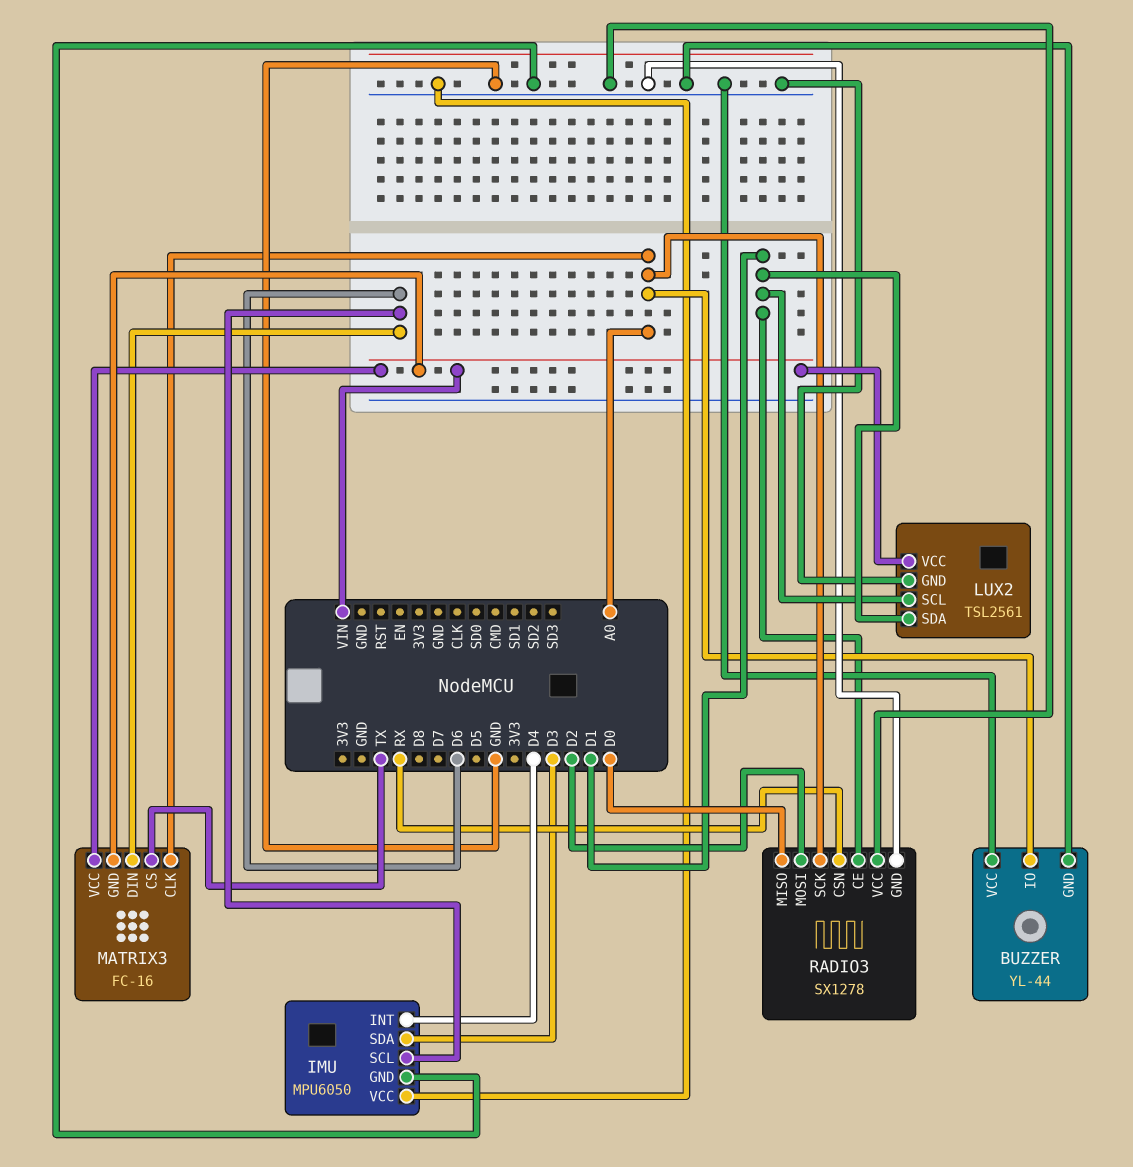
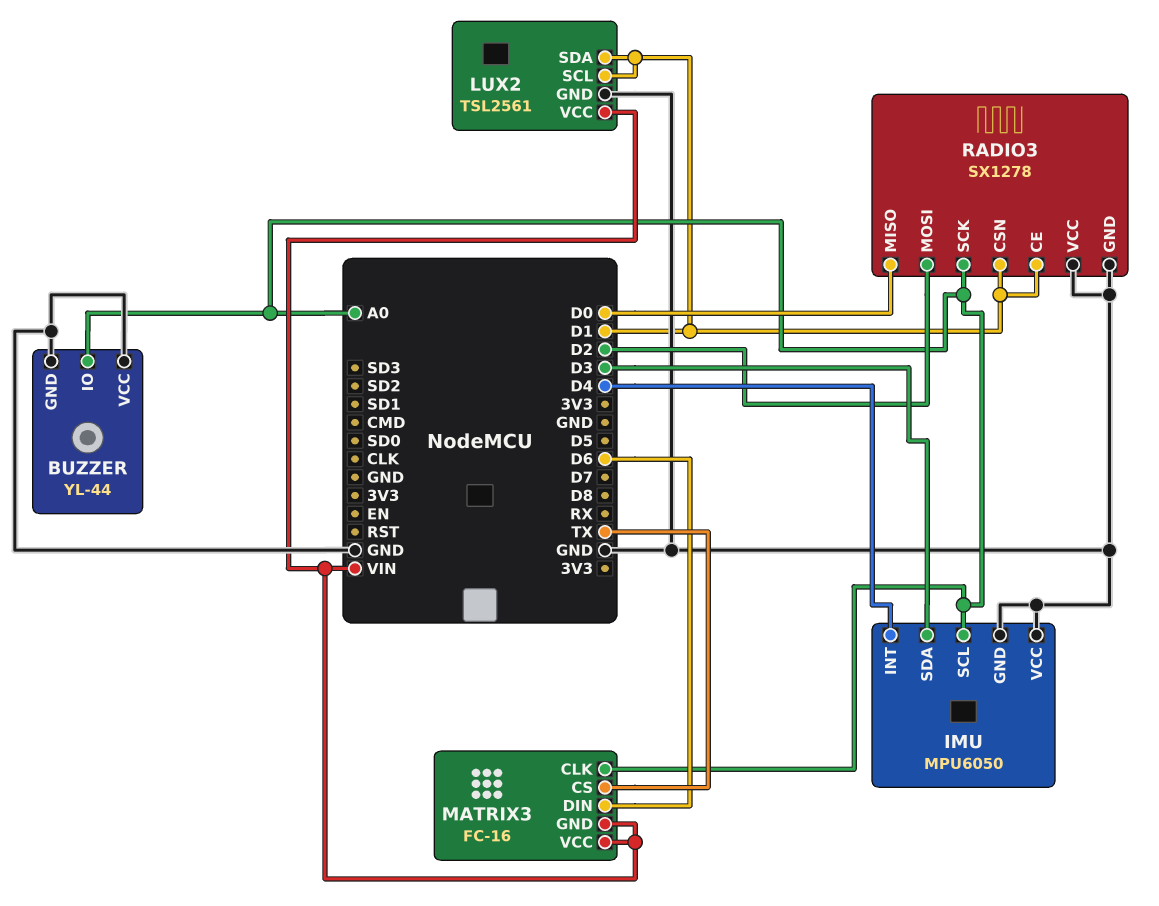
IMU pin SCL: D6 -> A0
RADIO3 pin CSN: RX -> D1

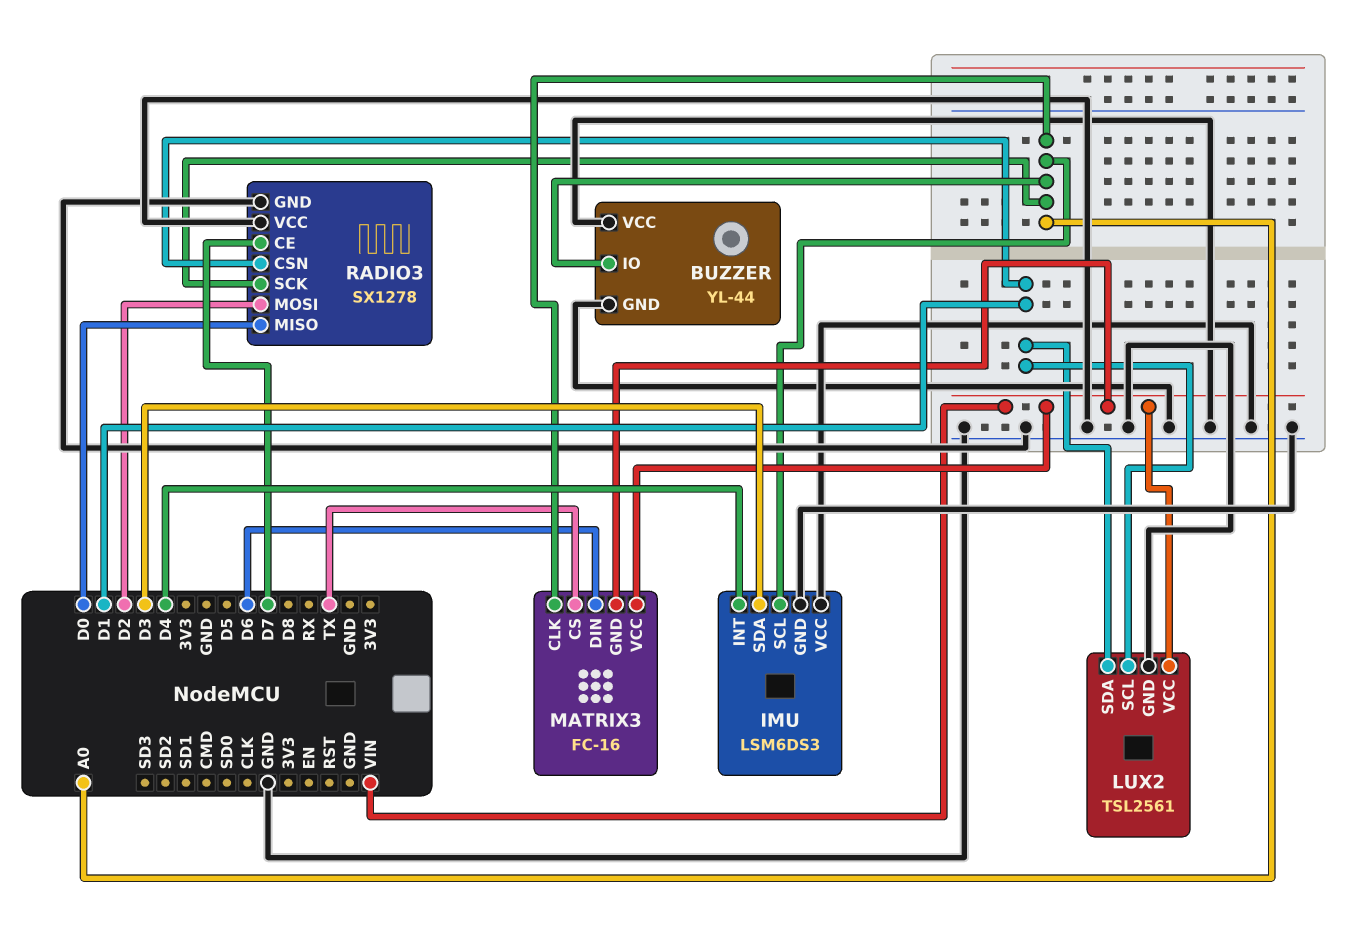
IMU: MPU6050 -> LSM6DS3
RADIO3 pin CE: D1 -> D7

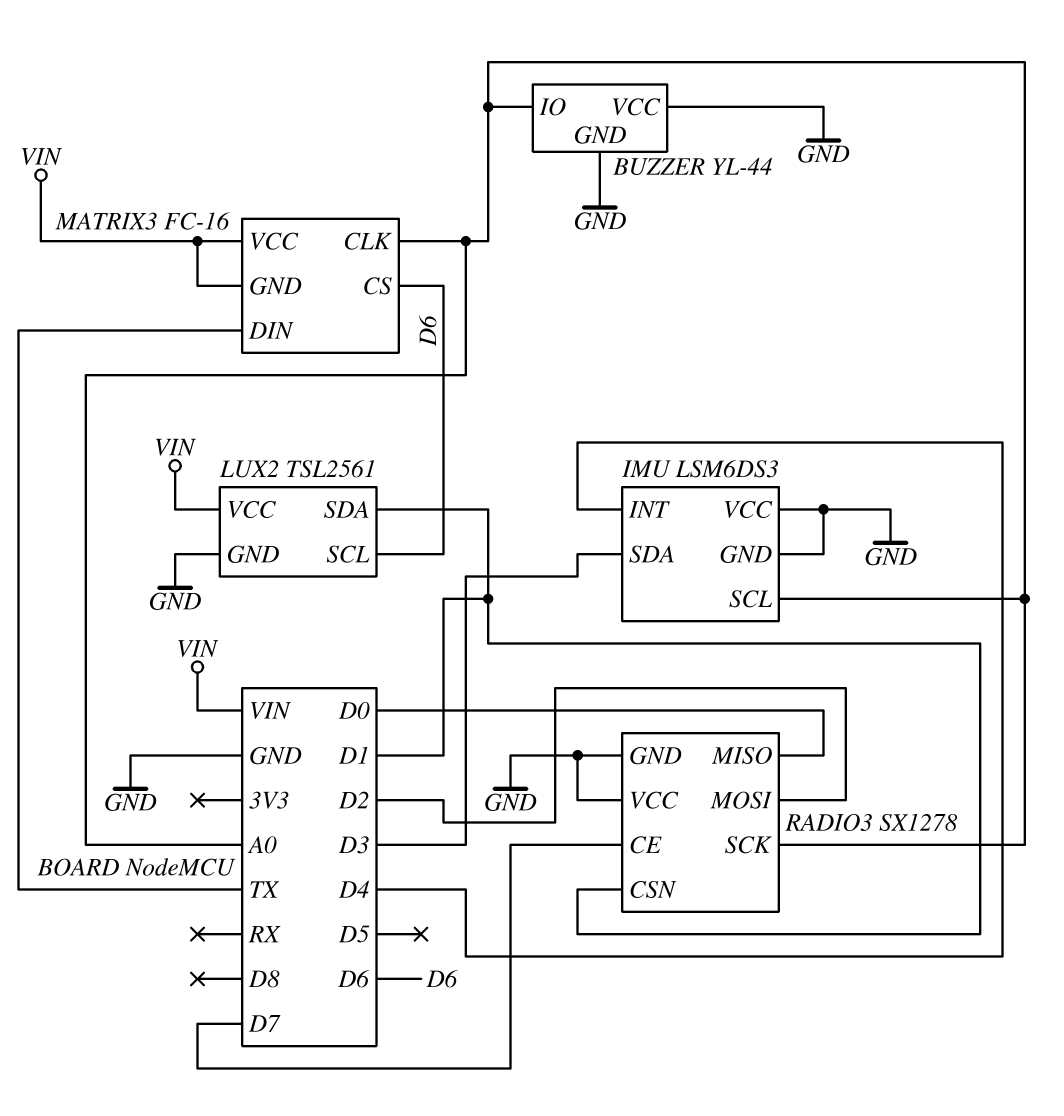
LUX2 pin SCL: D1 -> D6
MATRIX3 pin CS: TX -> D6
MATRIX3 pin DIN: D6 -> TX

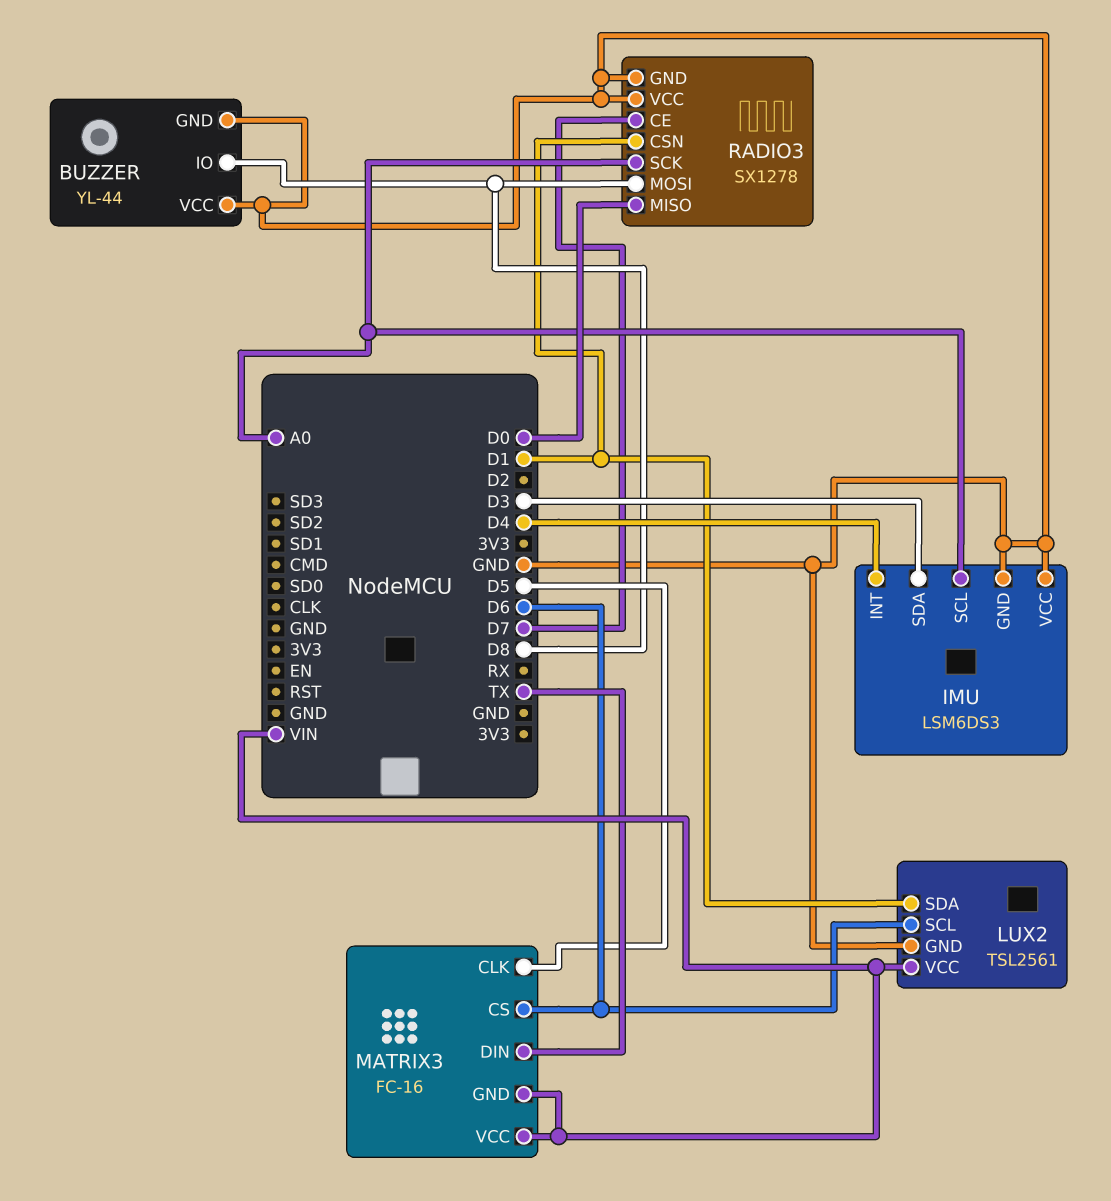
BUZZER pin IO: A0 -> D8
MATRIX3 pin CLK: A0 -> D5
RADIO3 pin MOSI: D2 -> D8

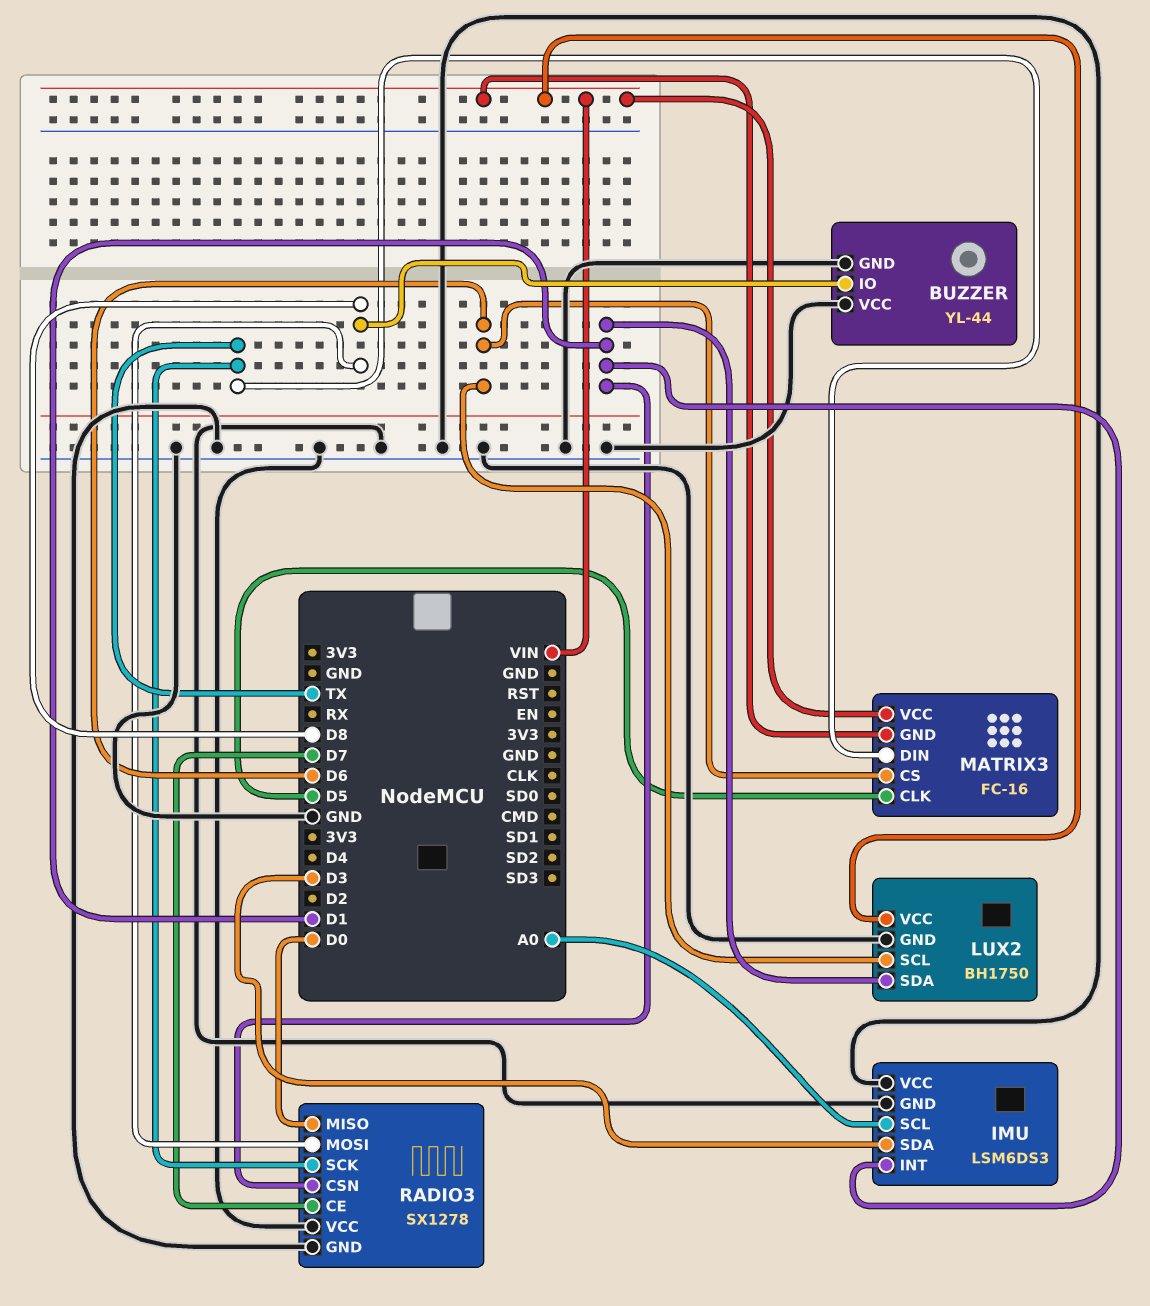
IMU pin INT: D4 -> D1
LUX2: TSL2561 -> BH1750
RADIO3 pin SCK: A0 -> TX

